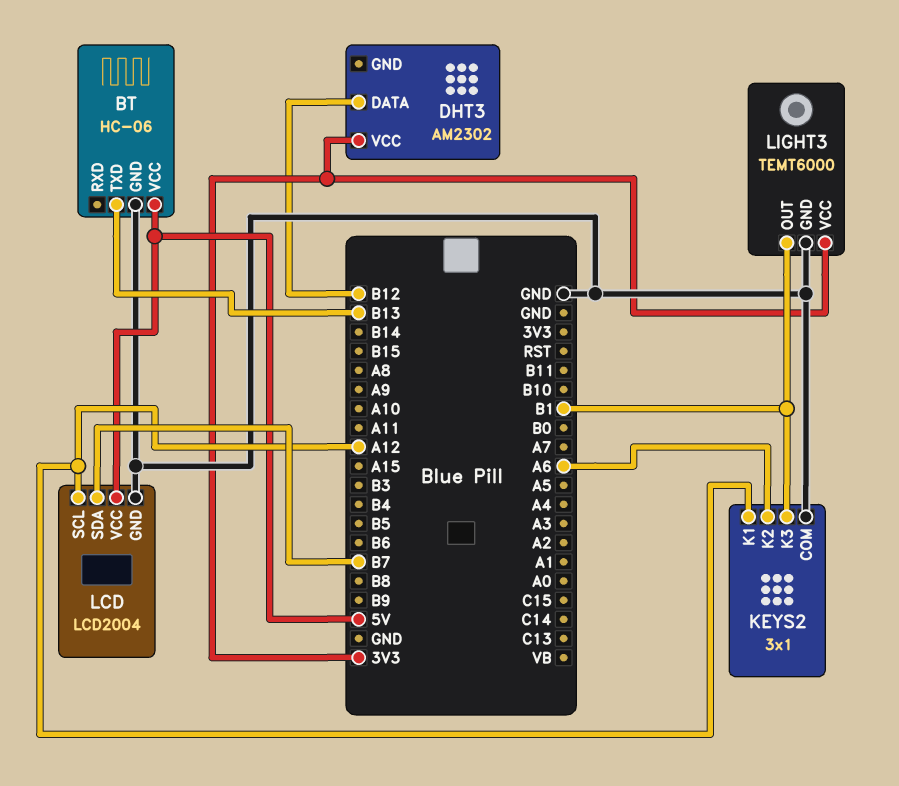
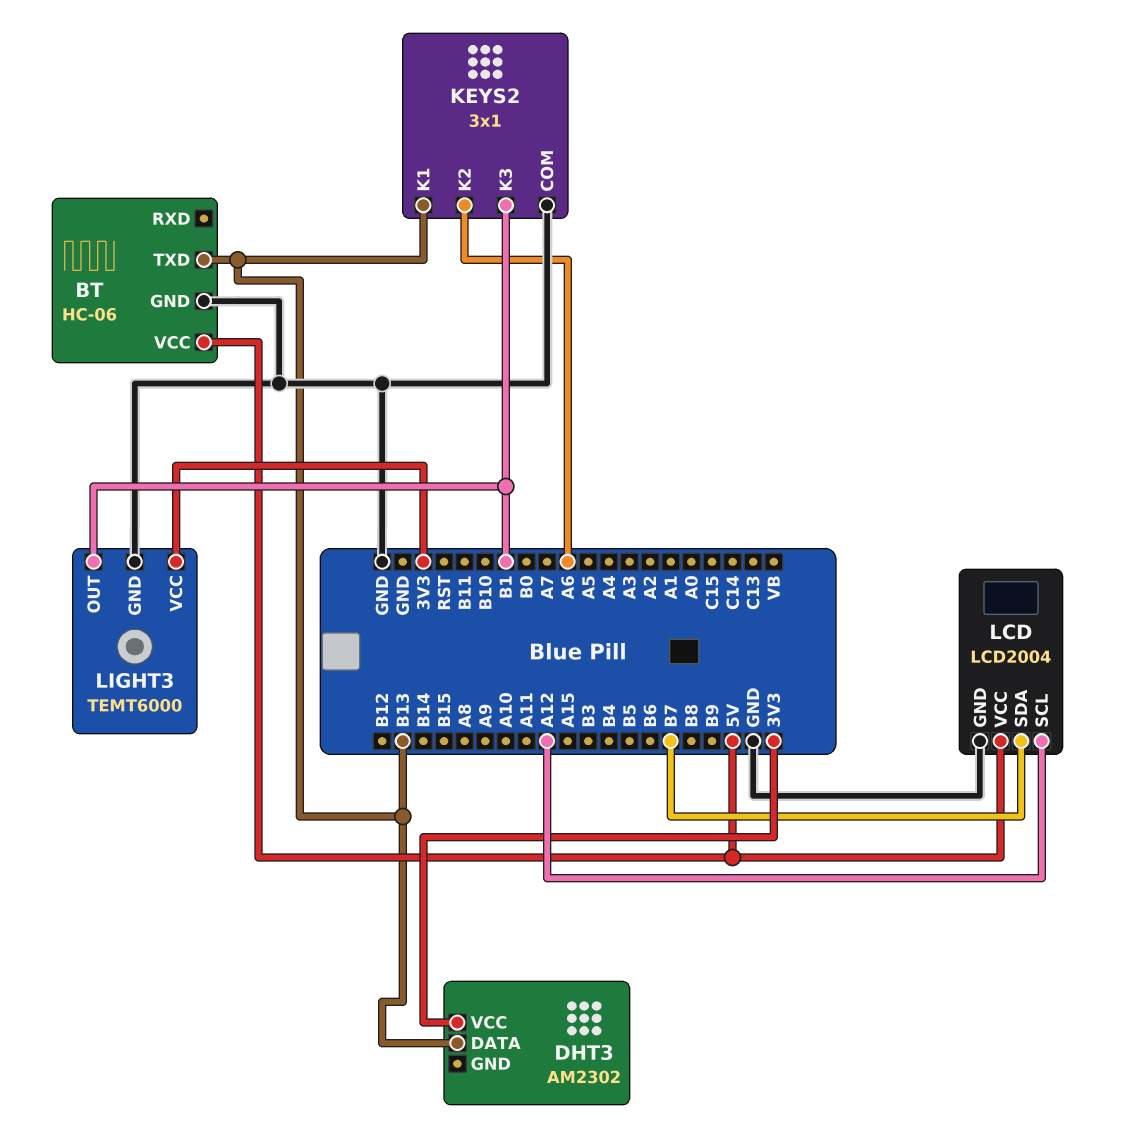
DHT3 pin DATA: B12 -> B13
KEYS2 pin K1: A12 -> B13

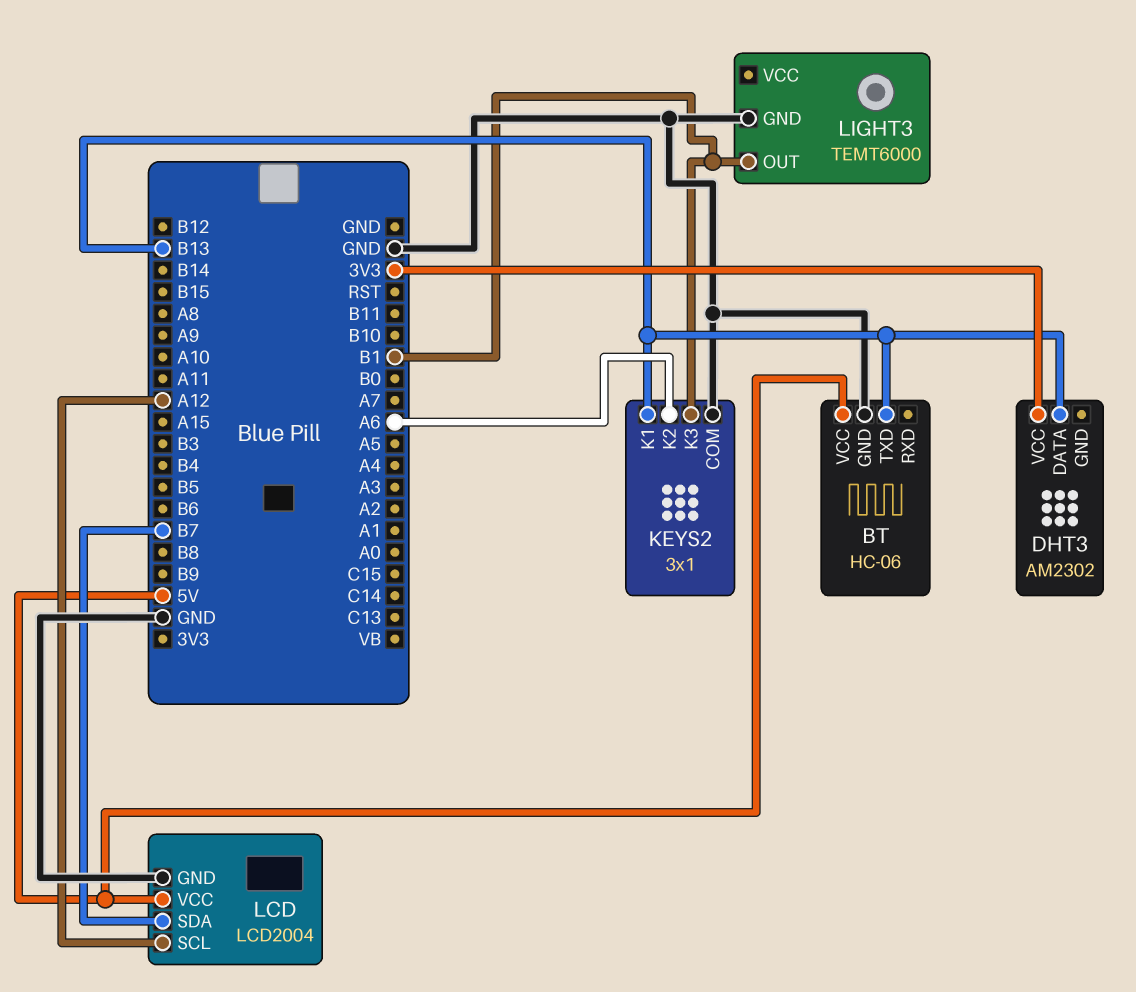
LIGHT3 pin VCC: 3V3 -> none

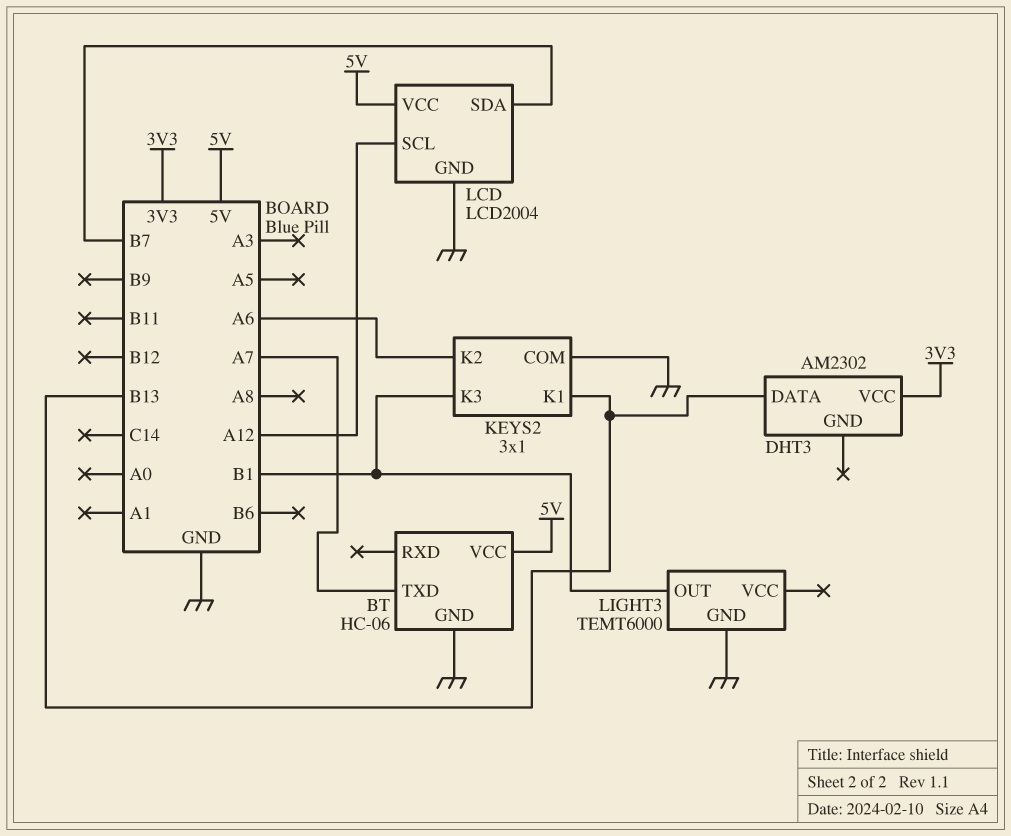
BT pin TXD: B13 -> A7

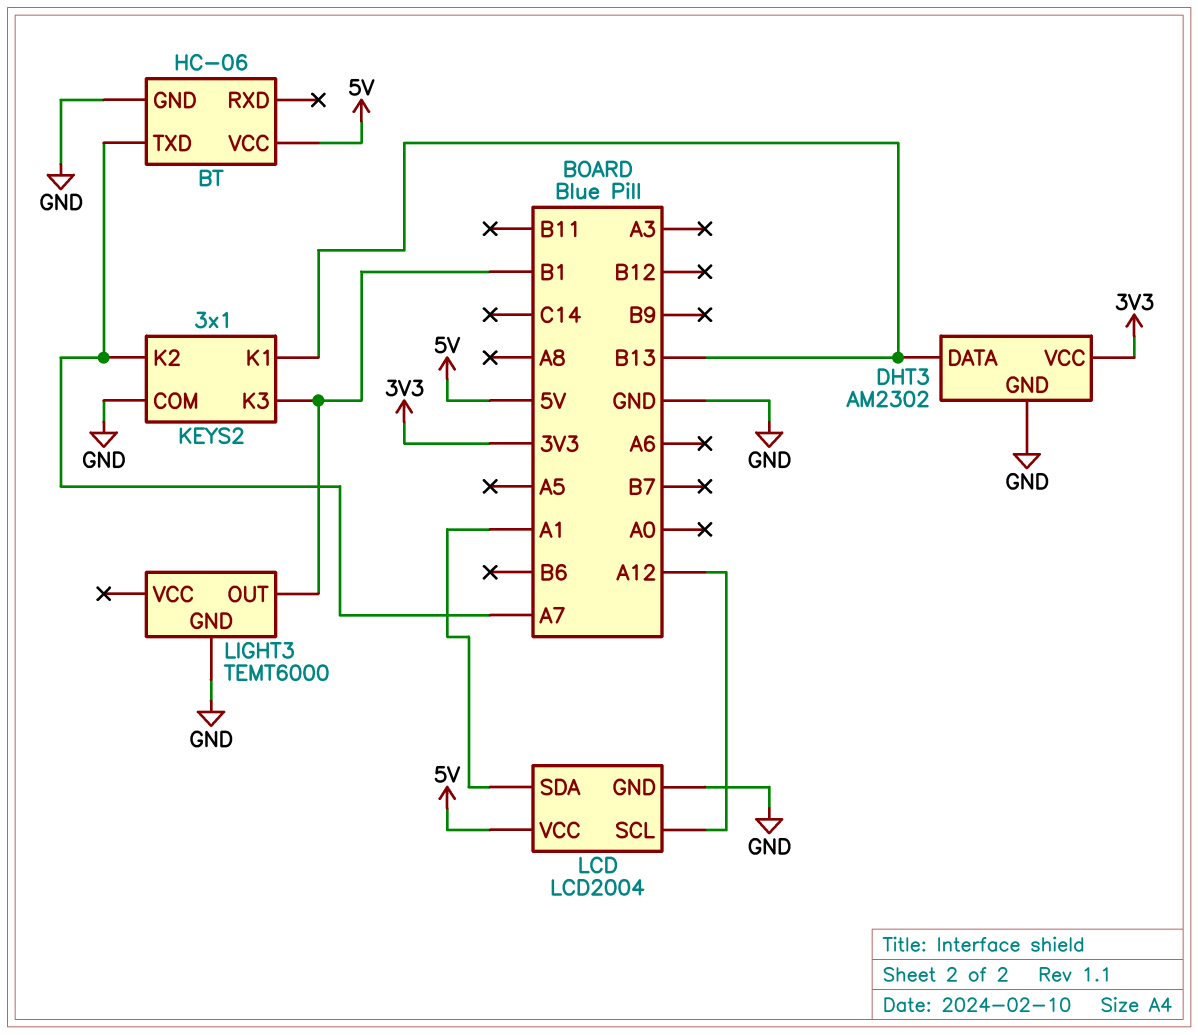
DHT3 pin GND: none -> GND
KEYS2 pin K2: A6 -> A7
LCD pin SDA: B7 -> A1

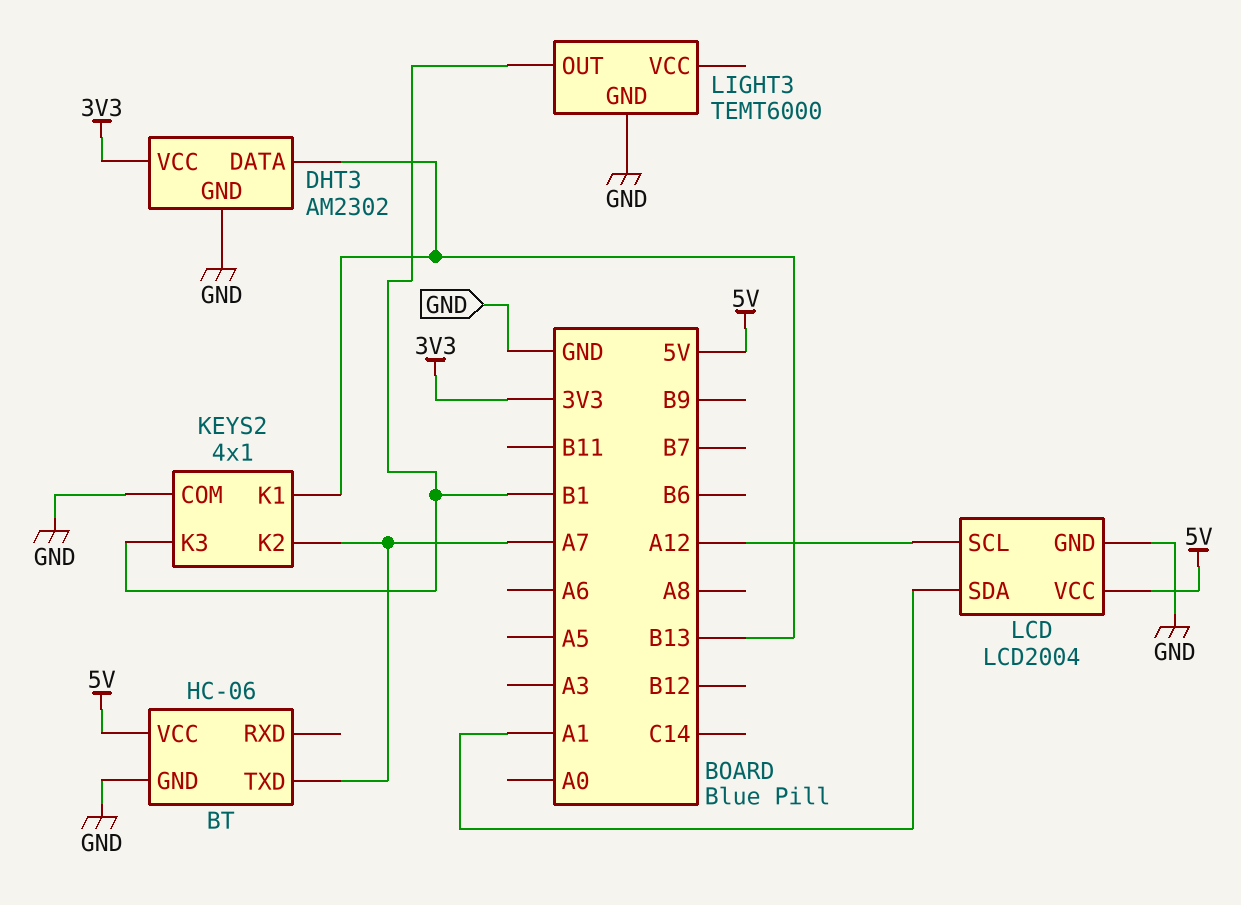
KEYS2: 3x1 -> 4x1

